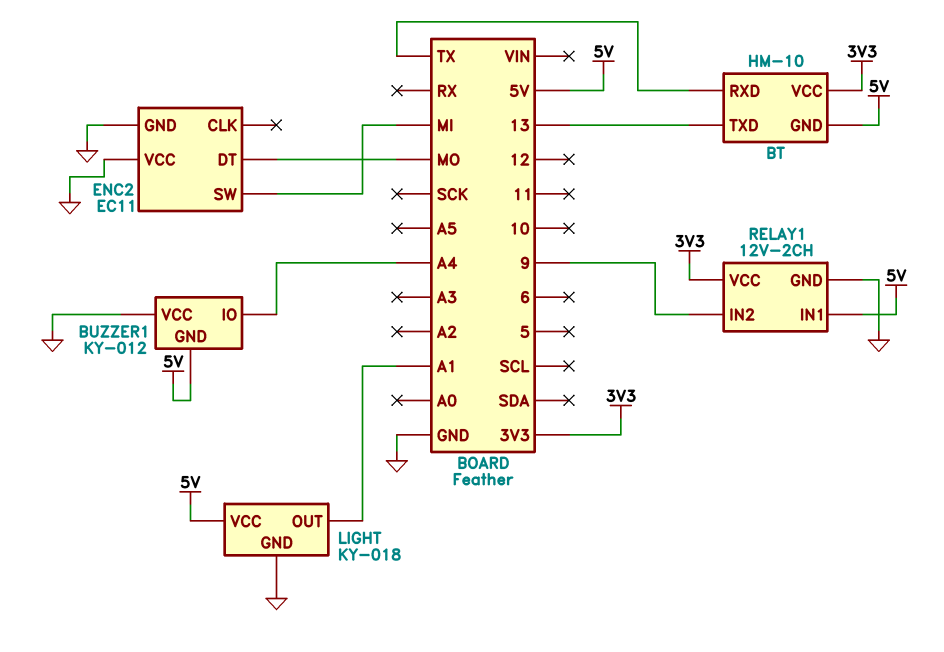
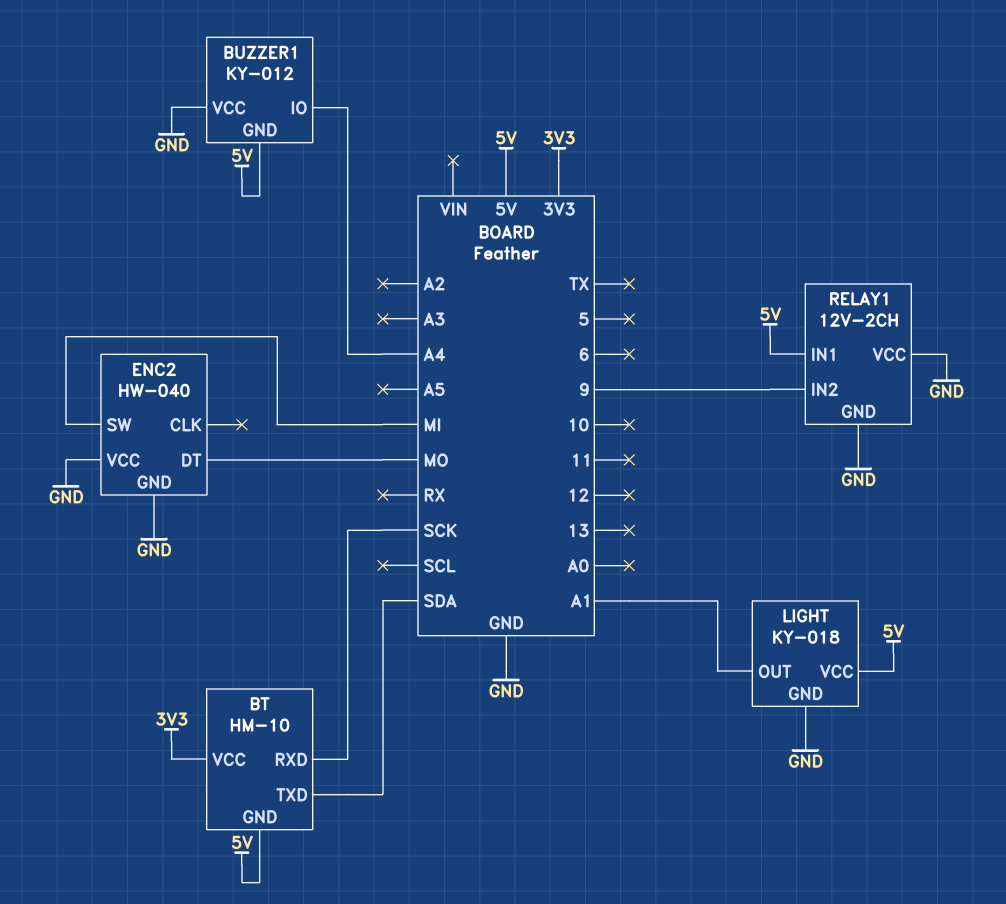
BT pin RXD: TX -> SCK
BT pin TXD: 13 -> SDA
ENC2: EC11 -> HW-040
RELAY1 pin VCC: 3V3 -> GND

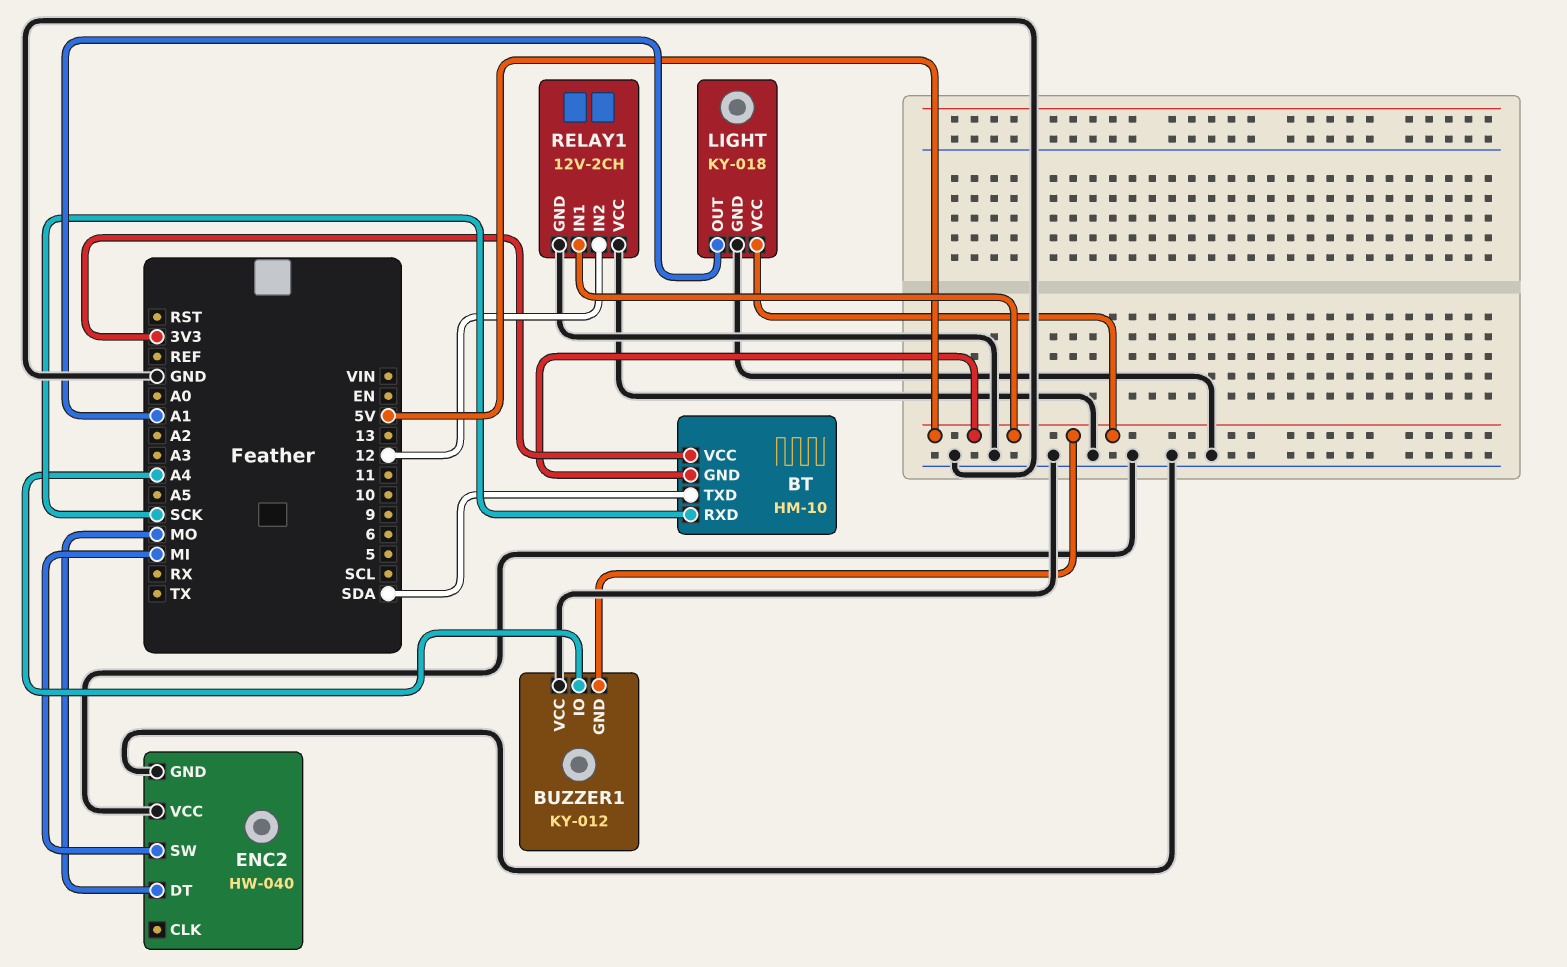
RELAY1 pin IN2: 9 -> 12

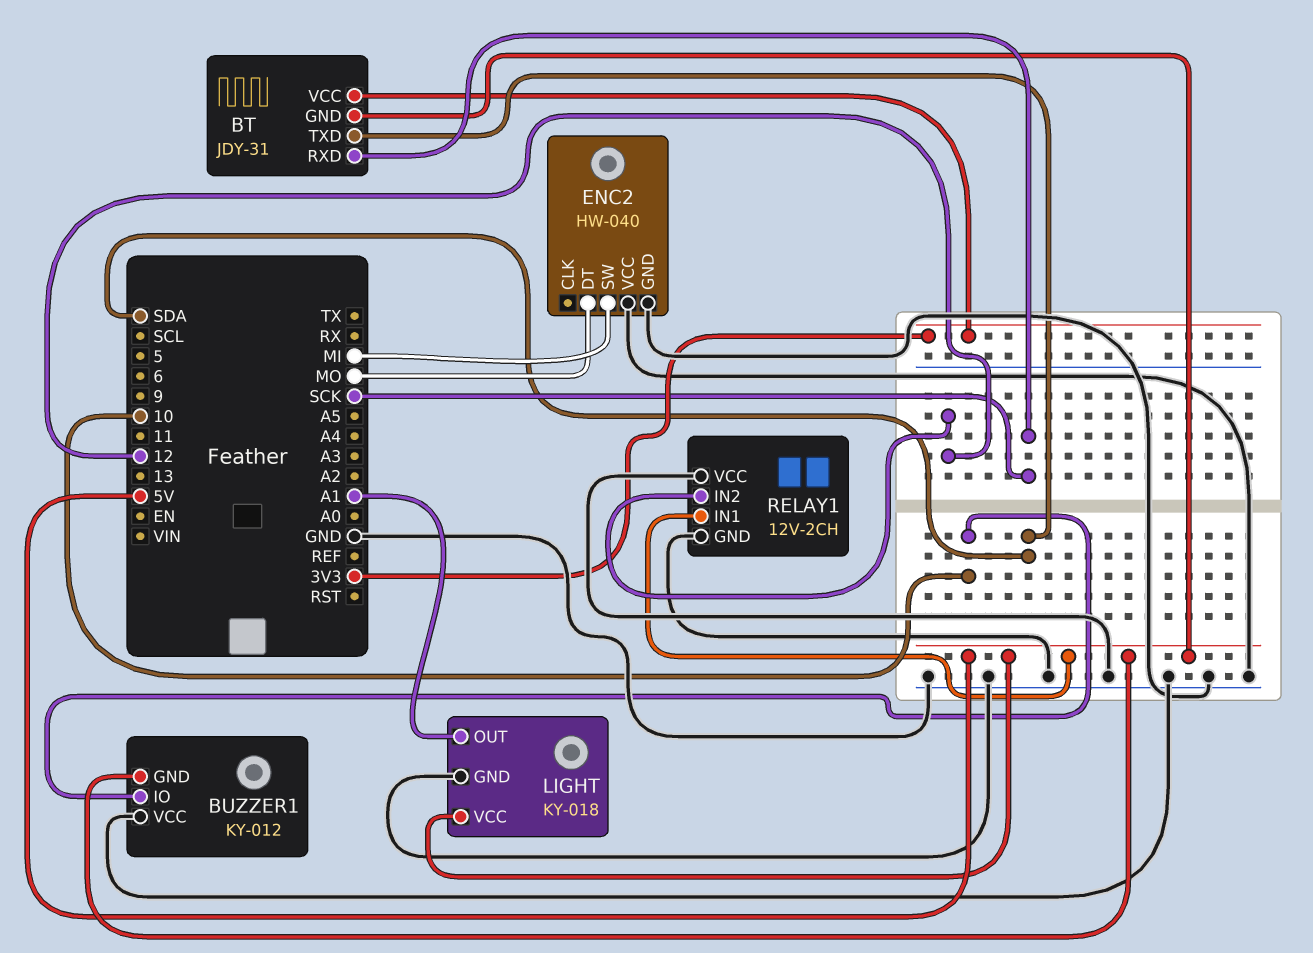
BT: HM-10 -> JDY-31
BUZZER1 pin IO: A4 -> 10

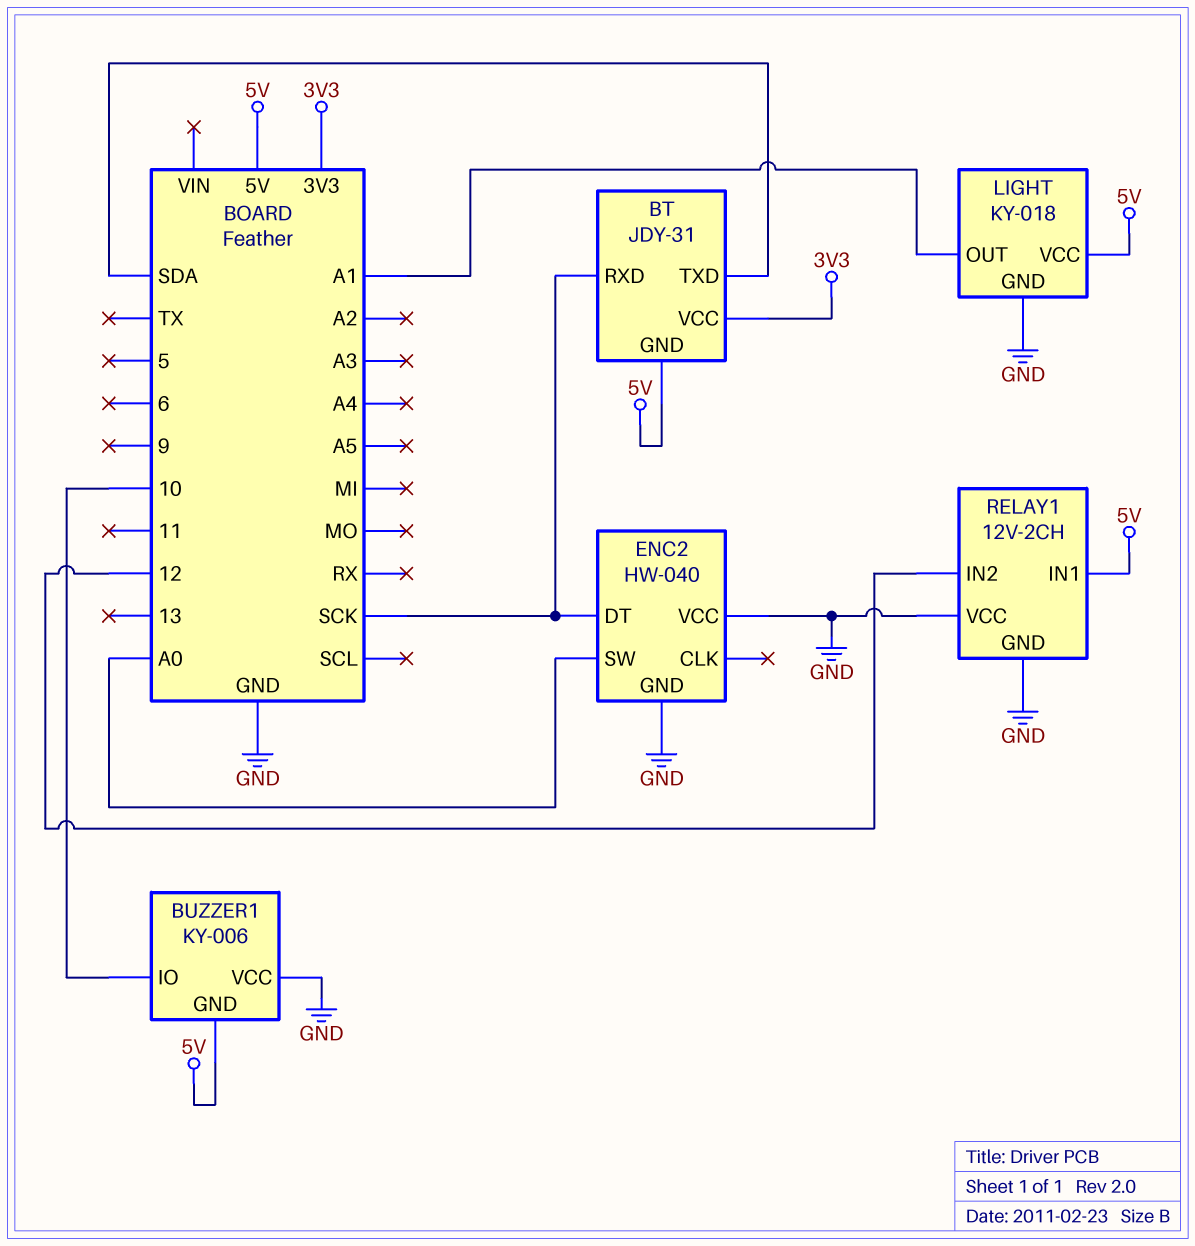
BUZZER1: KY-012 -> KY-006
ENC2 pin DT: MO -> SCK
ENC2 pin SW: MI -> A0

